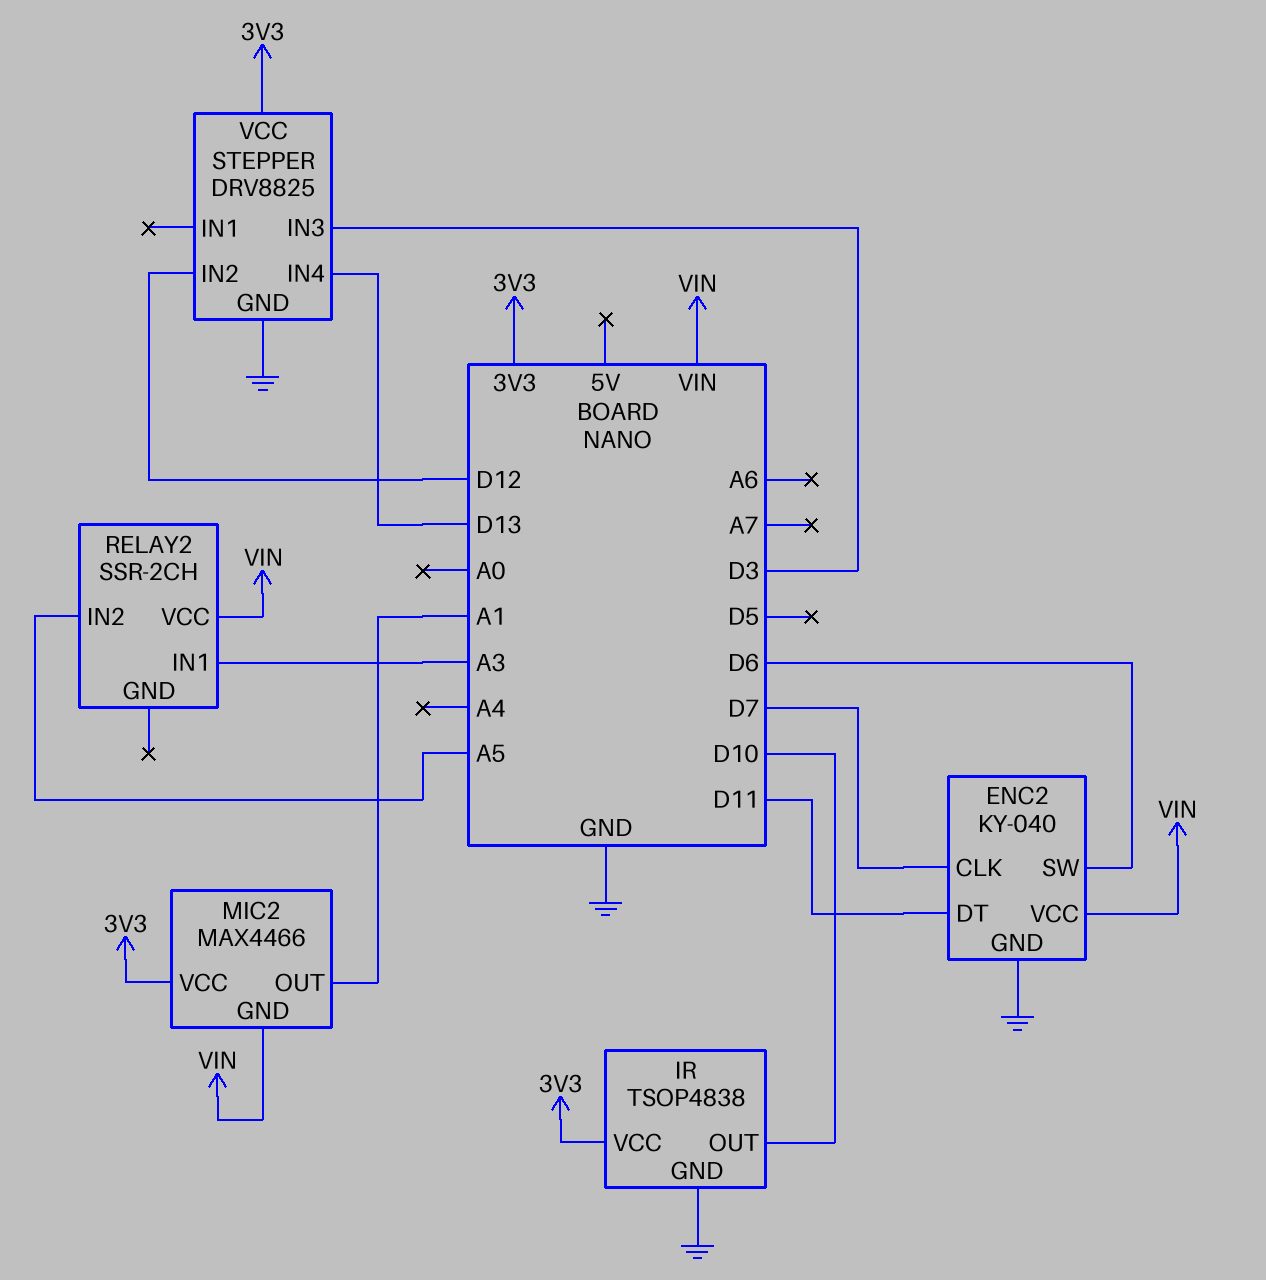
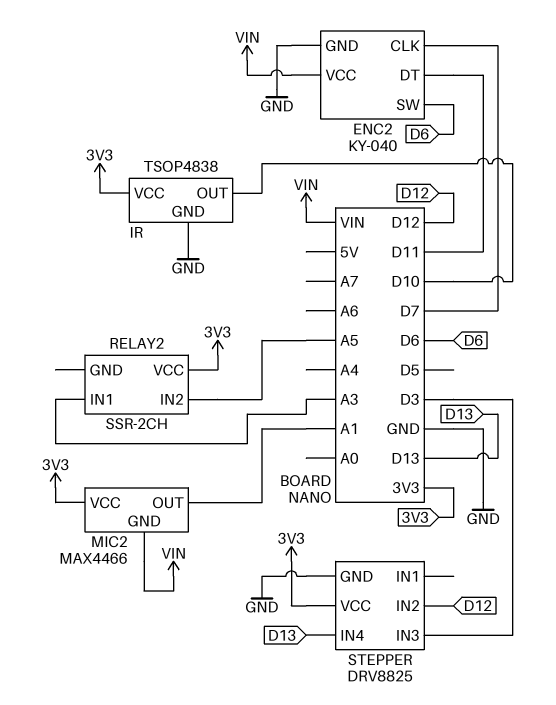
RELAY2 pin VCC: VIN -> 3V3

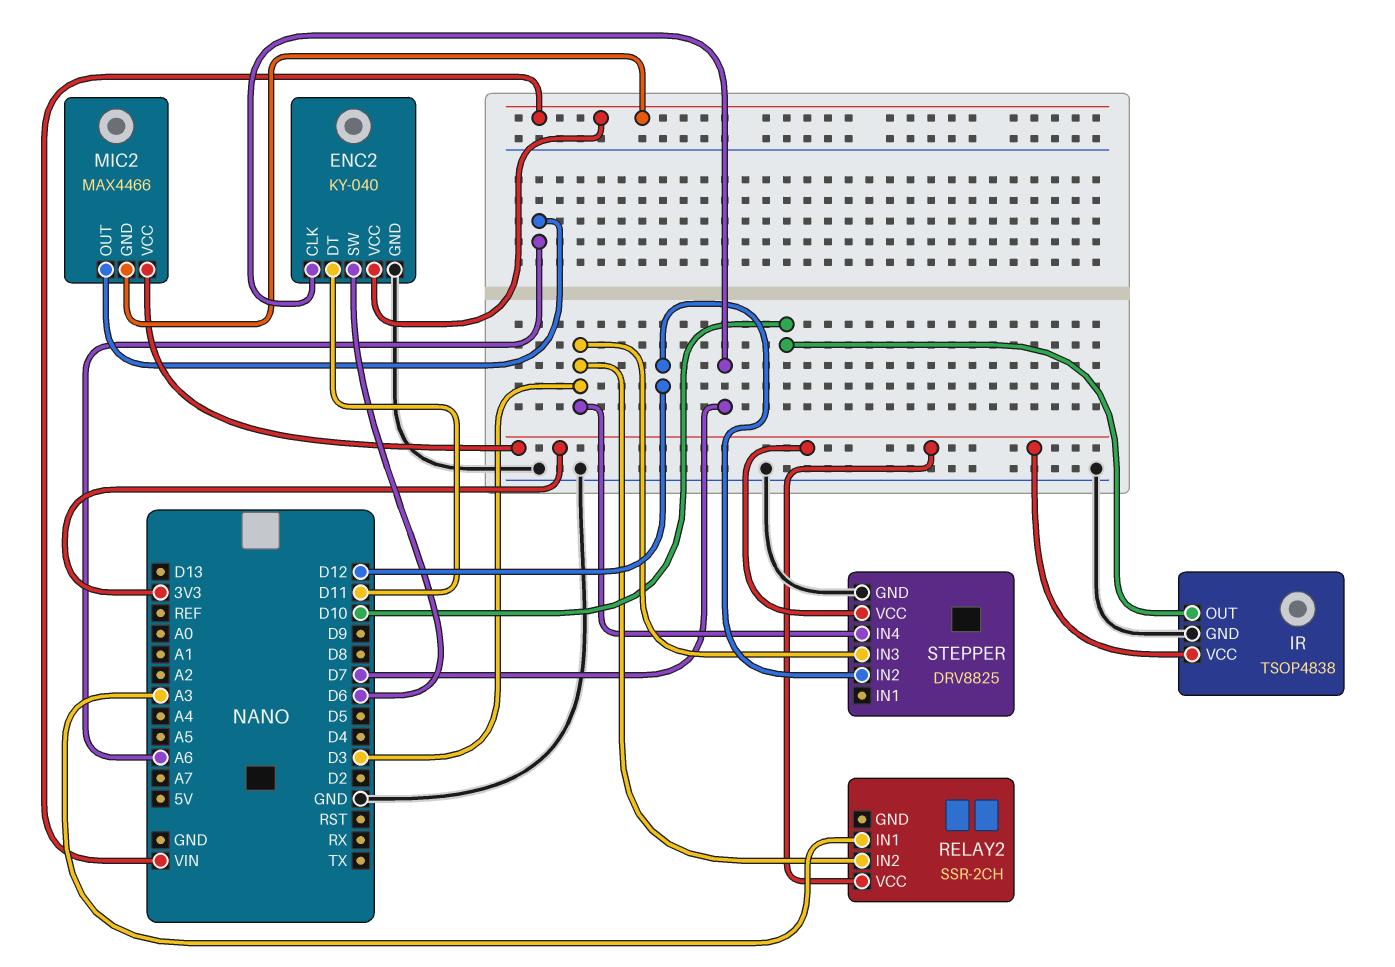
MIC2 pin OUT: A1 -> A6
RELAY2 pin IN2: A5 -> D3
STEPPER pin IN4: D13 -> D3

